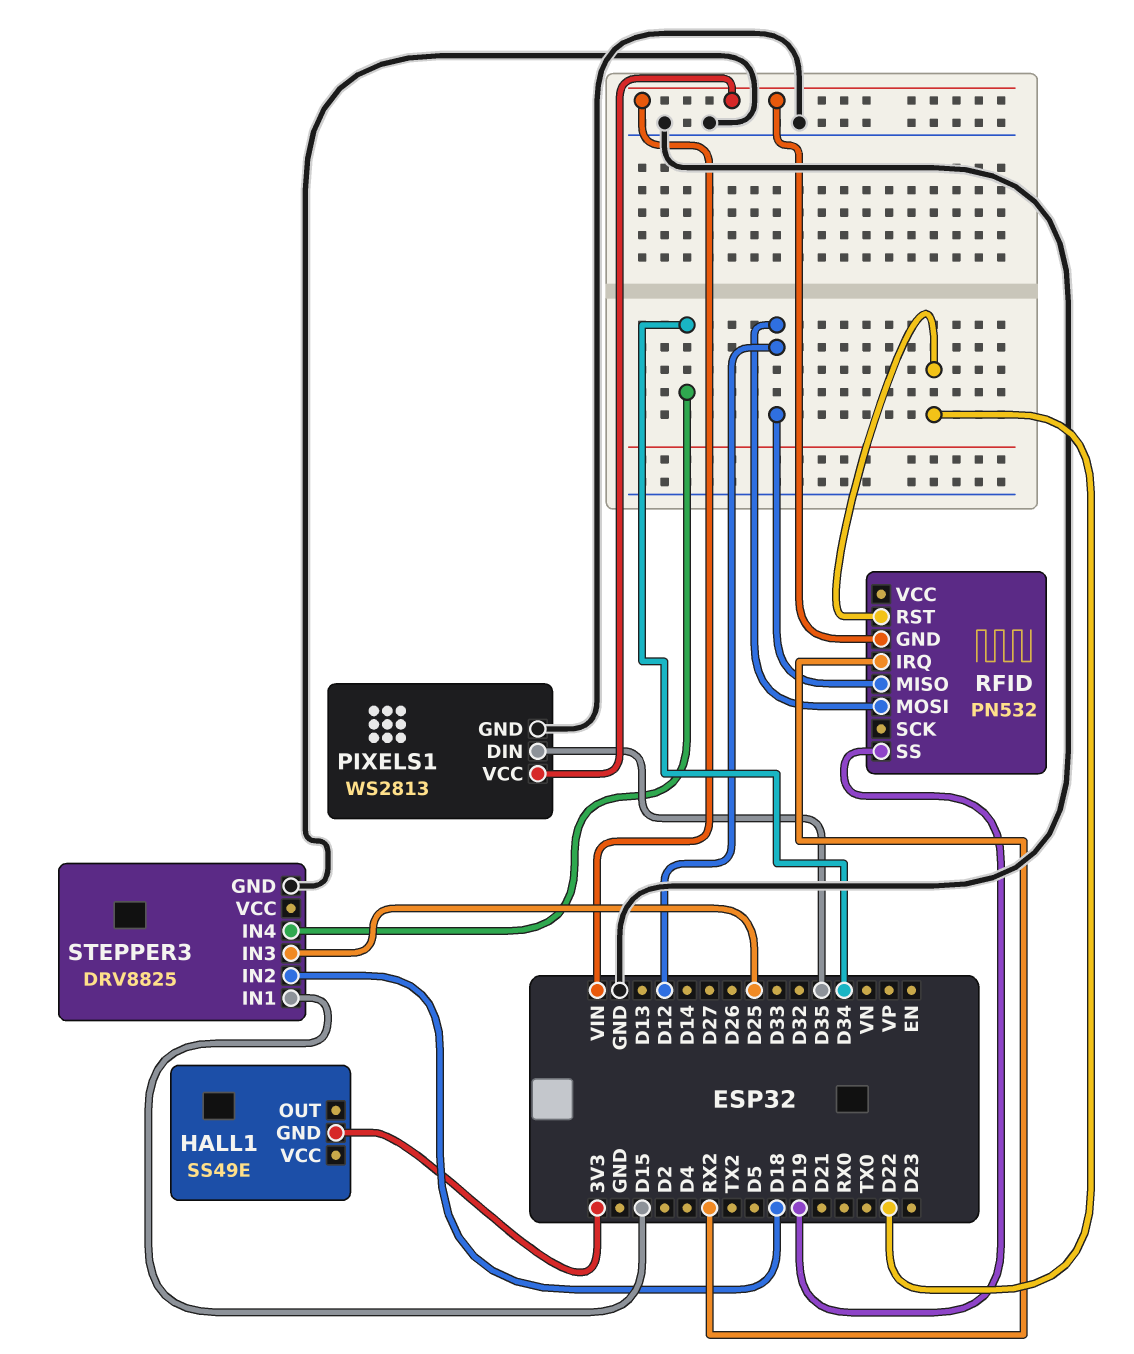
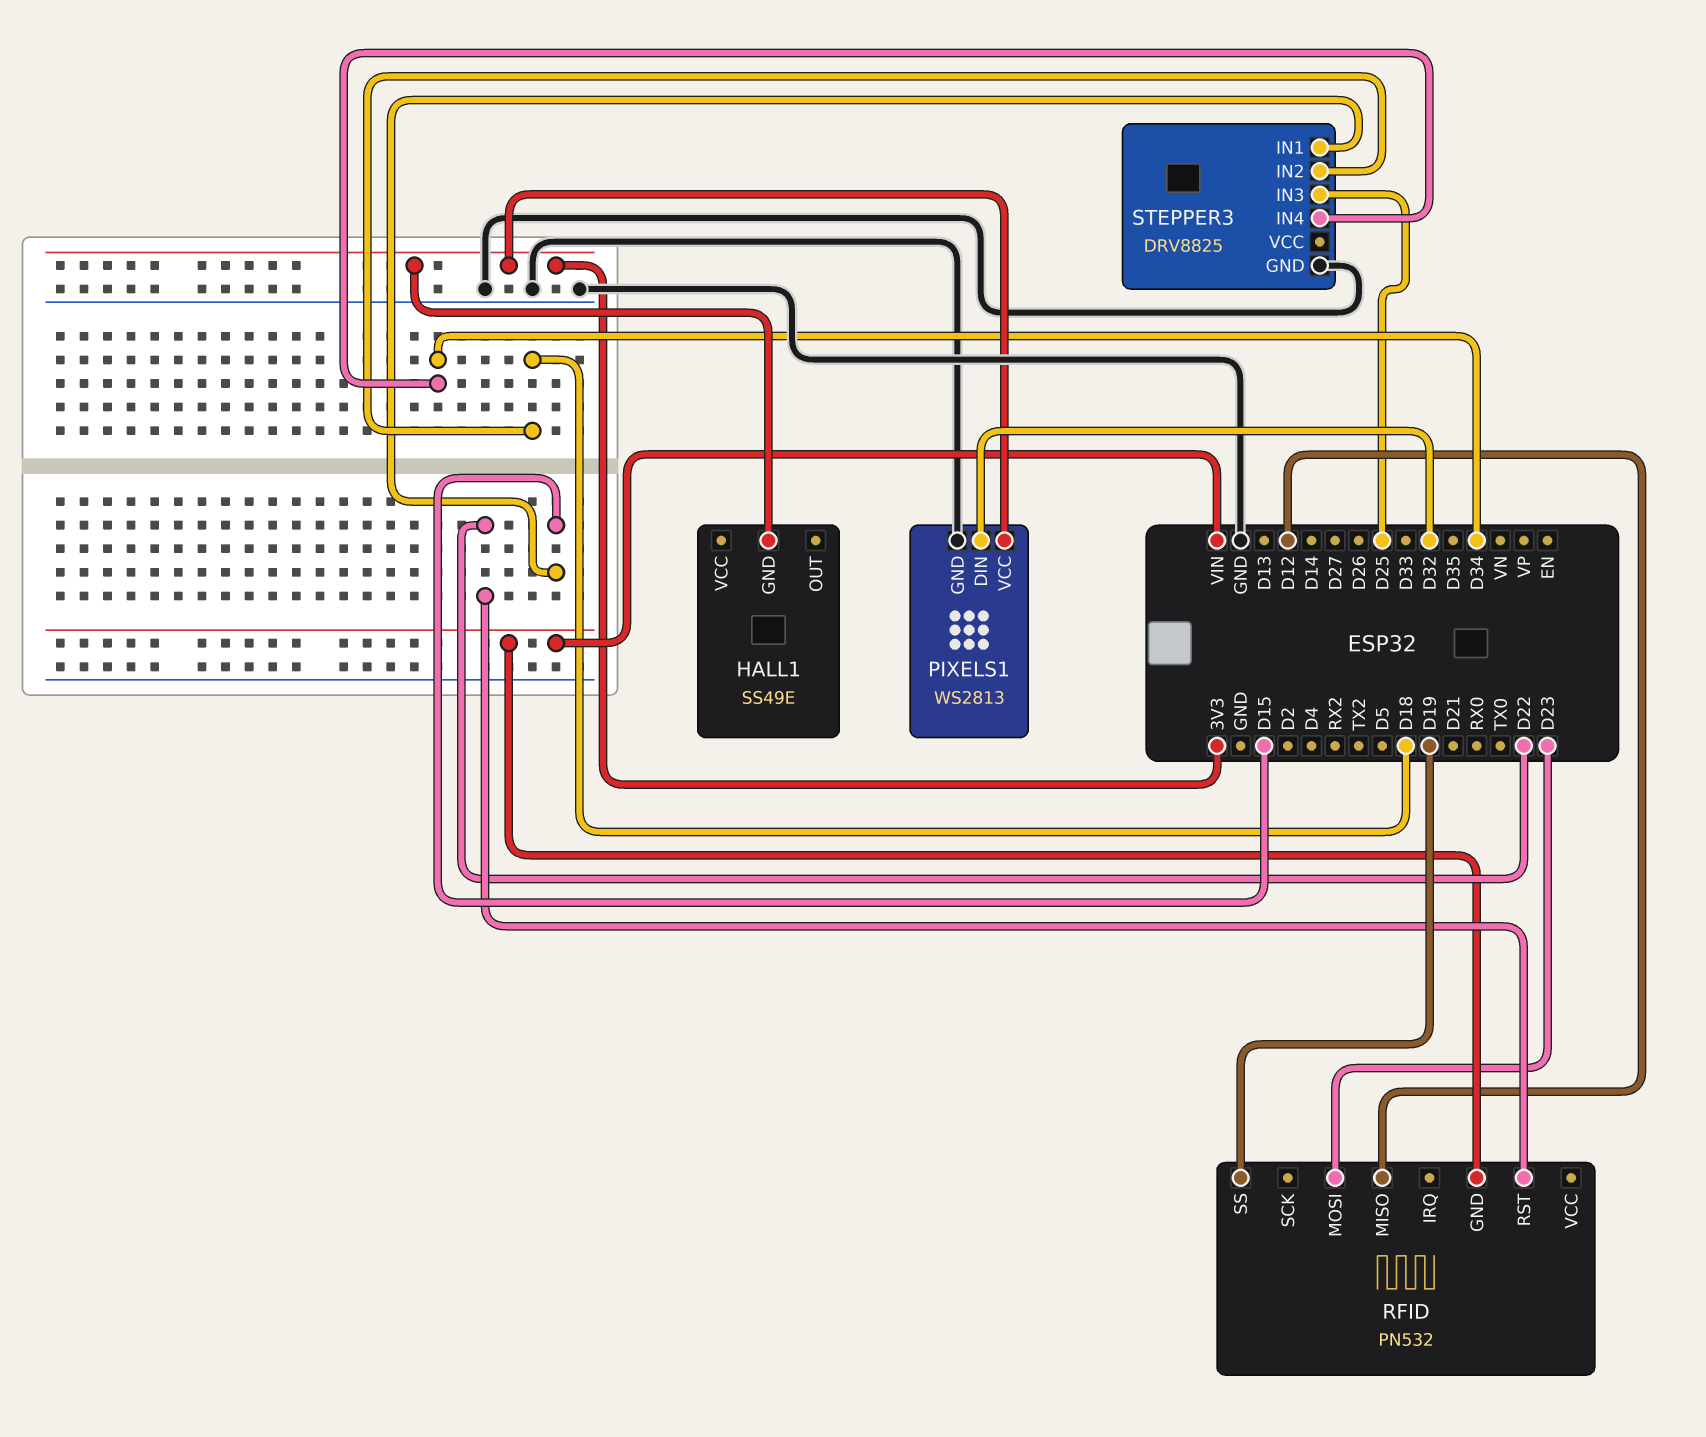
PIXELS1 pin DIN: D35 -> D32
PIXELS1 pin VCC: VIN -> 3V3
RFID pin IRQ: RX2 -> none
RFID pin MOSI: D12 -> D23

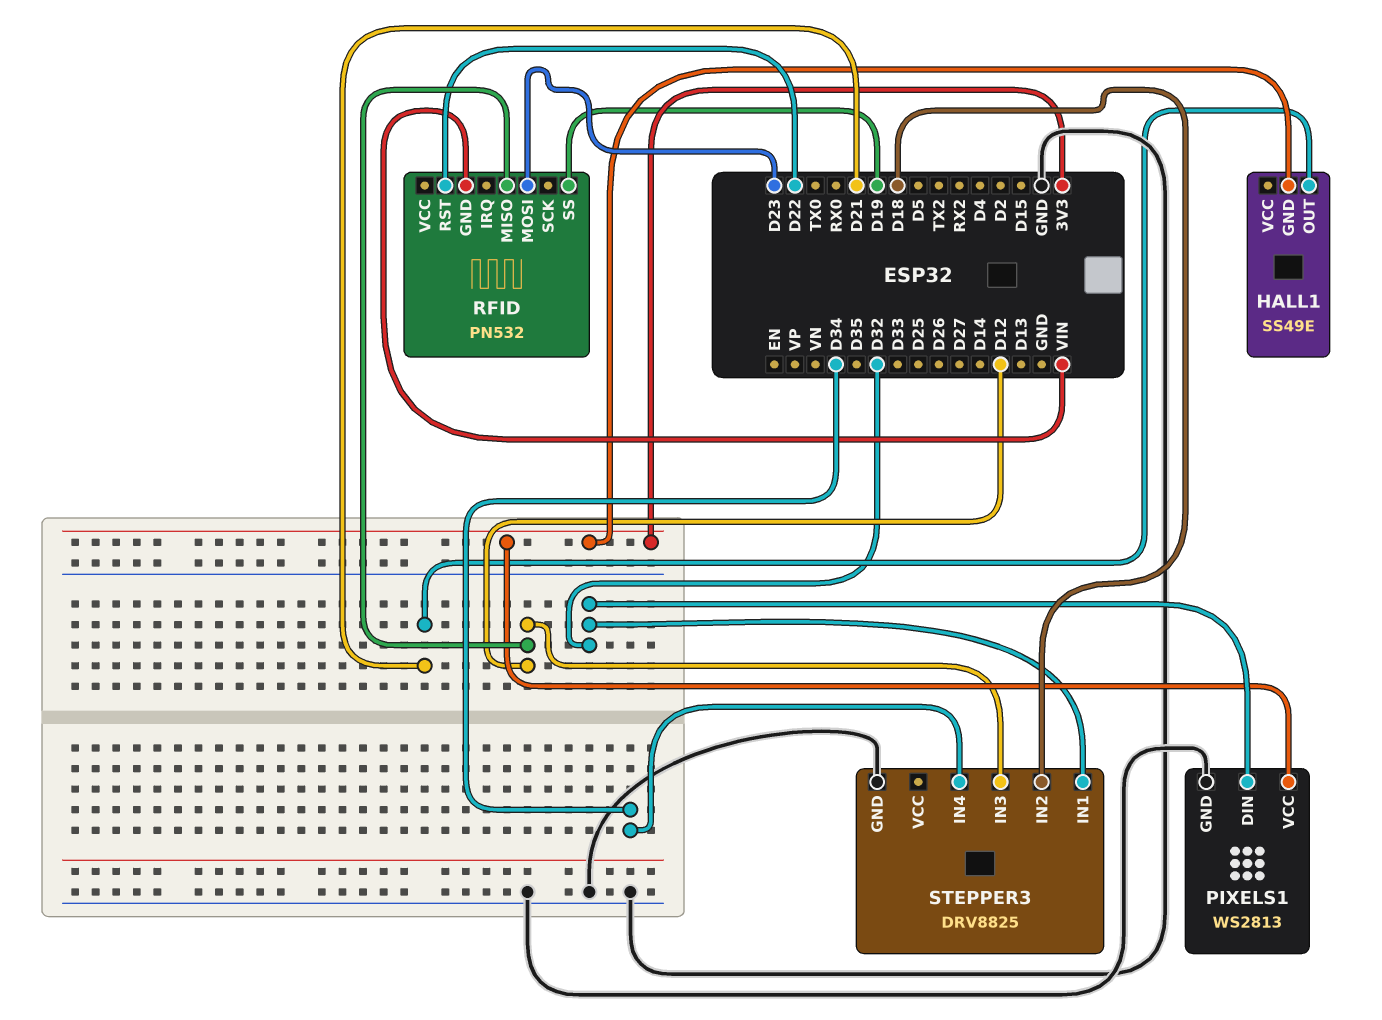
HALL1 pin OUT: none -> D21
STEPPER3 pin IN1: D15 -> D32
STEPPER3 pin IN3: D25 -> D12

